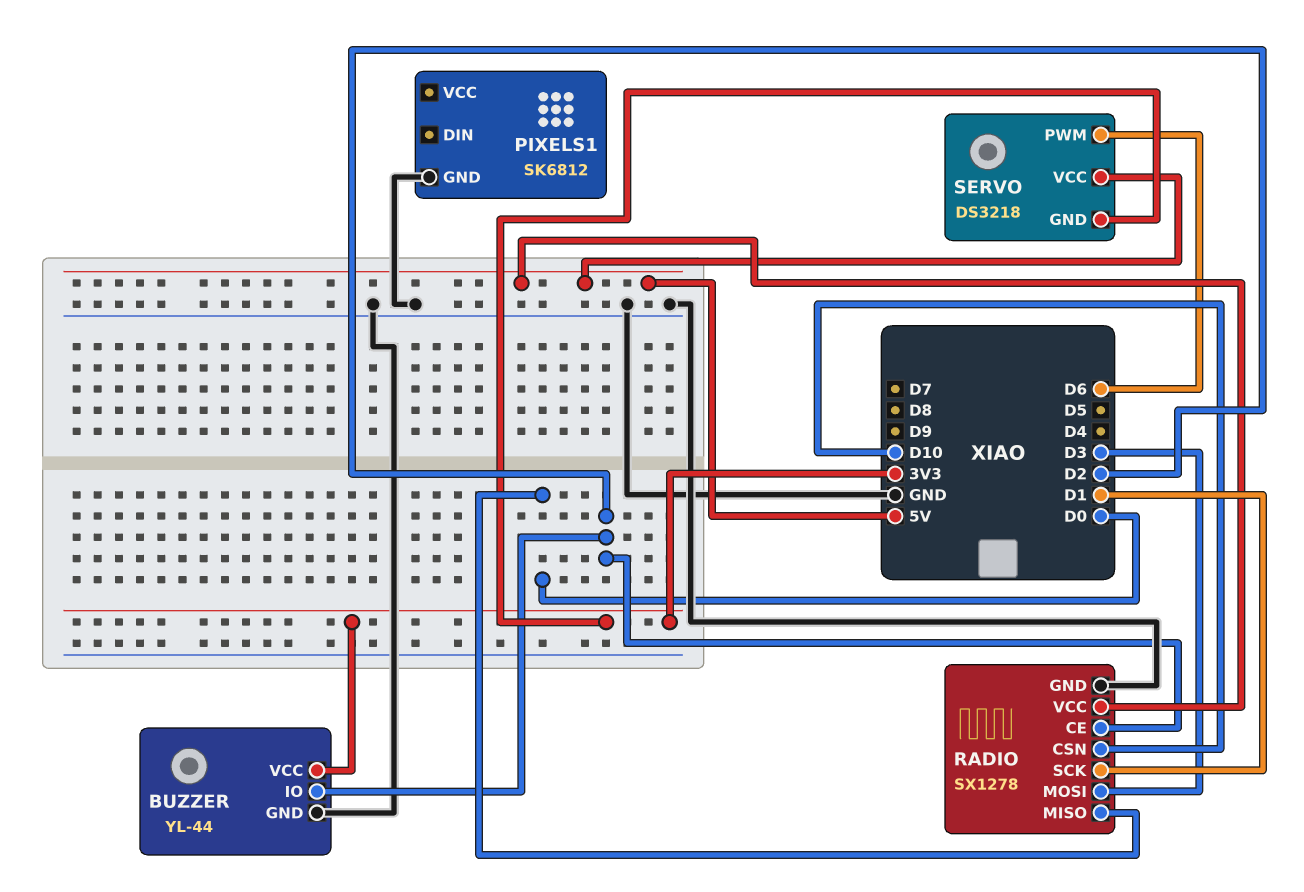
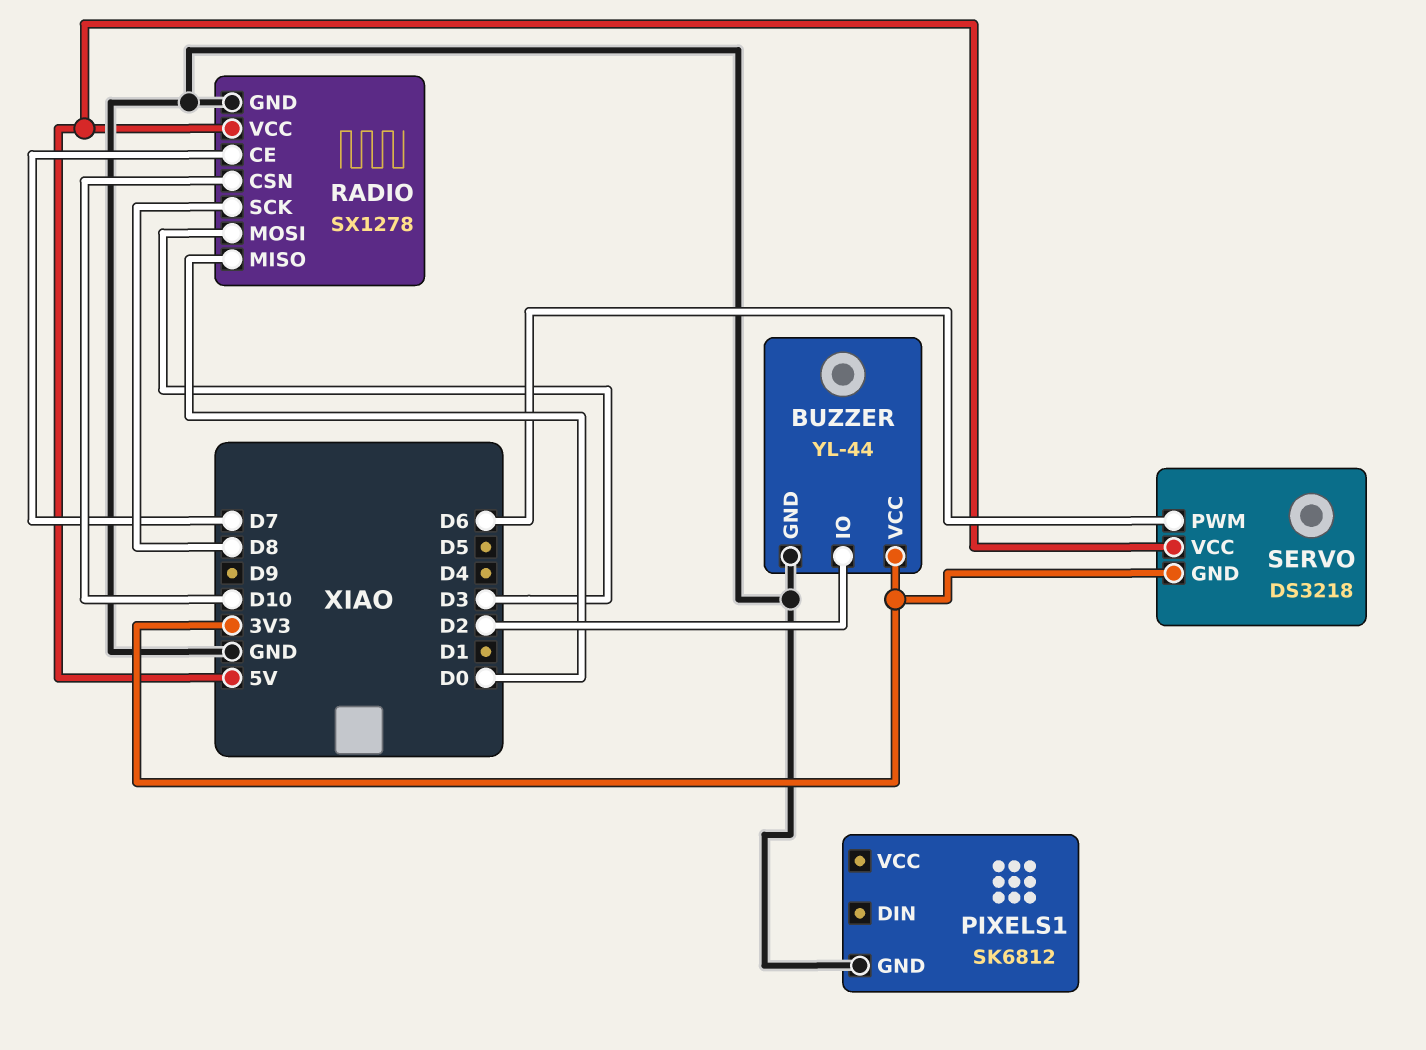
RADIO pin CE: D2 -> D7
RADIO pin SCK: D1 -> D8

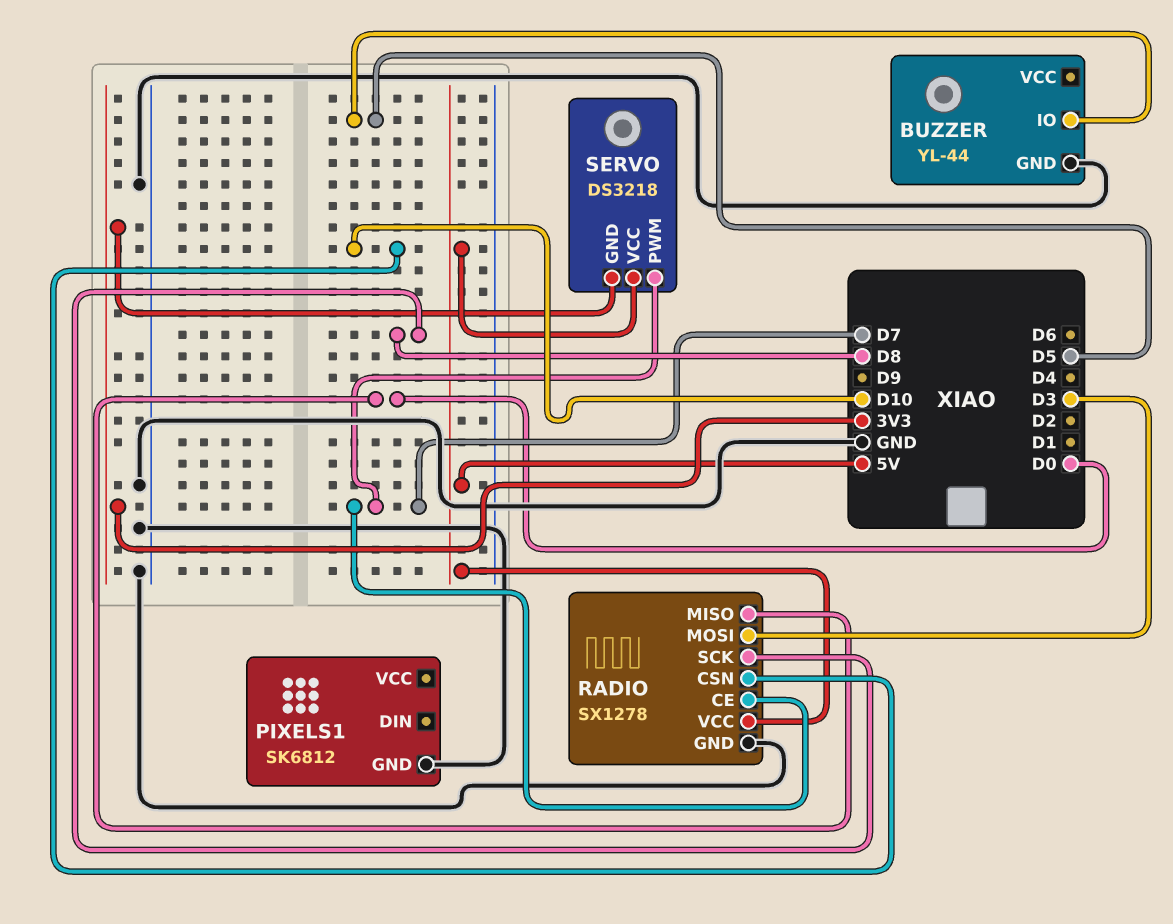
BUZZER pin IO: D2 -> D5
BUZZER pin VCC: 3V3 -> none
SERVO pin PWM: D6 -> D7

